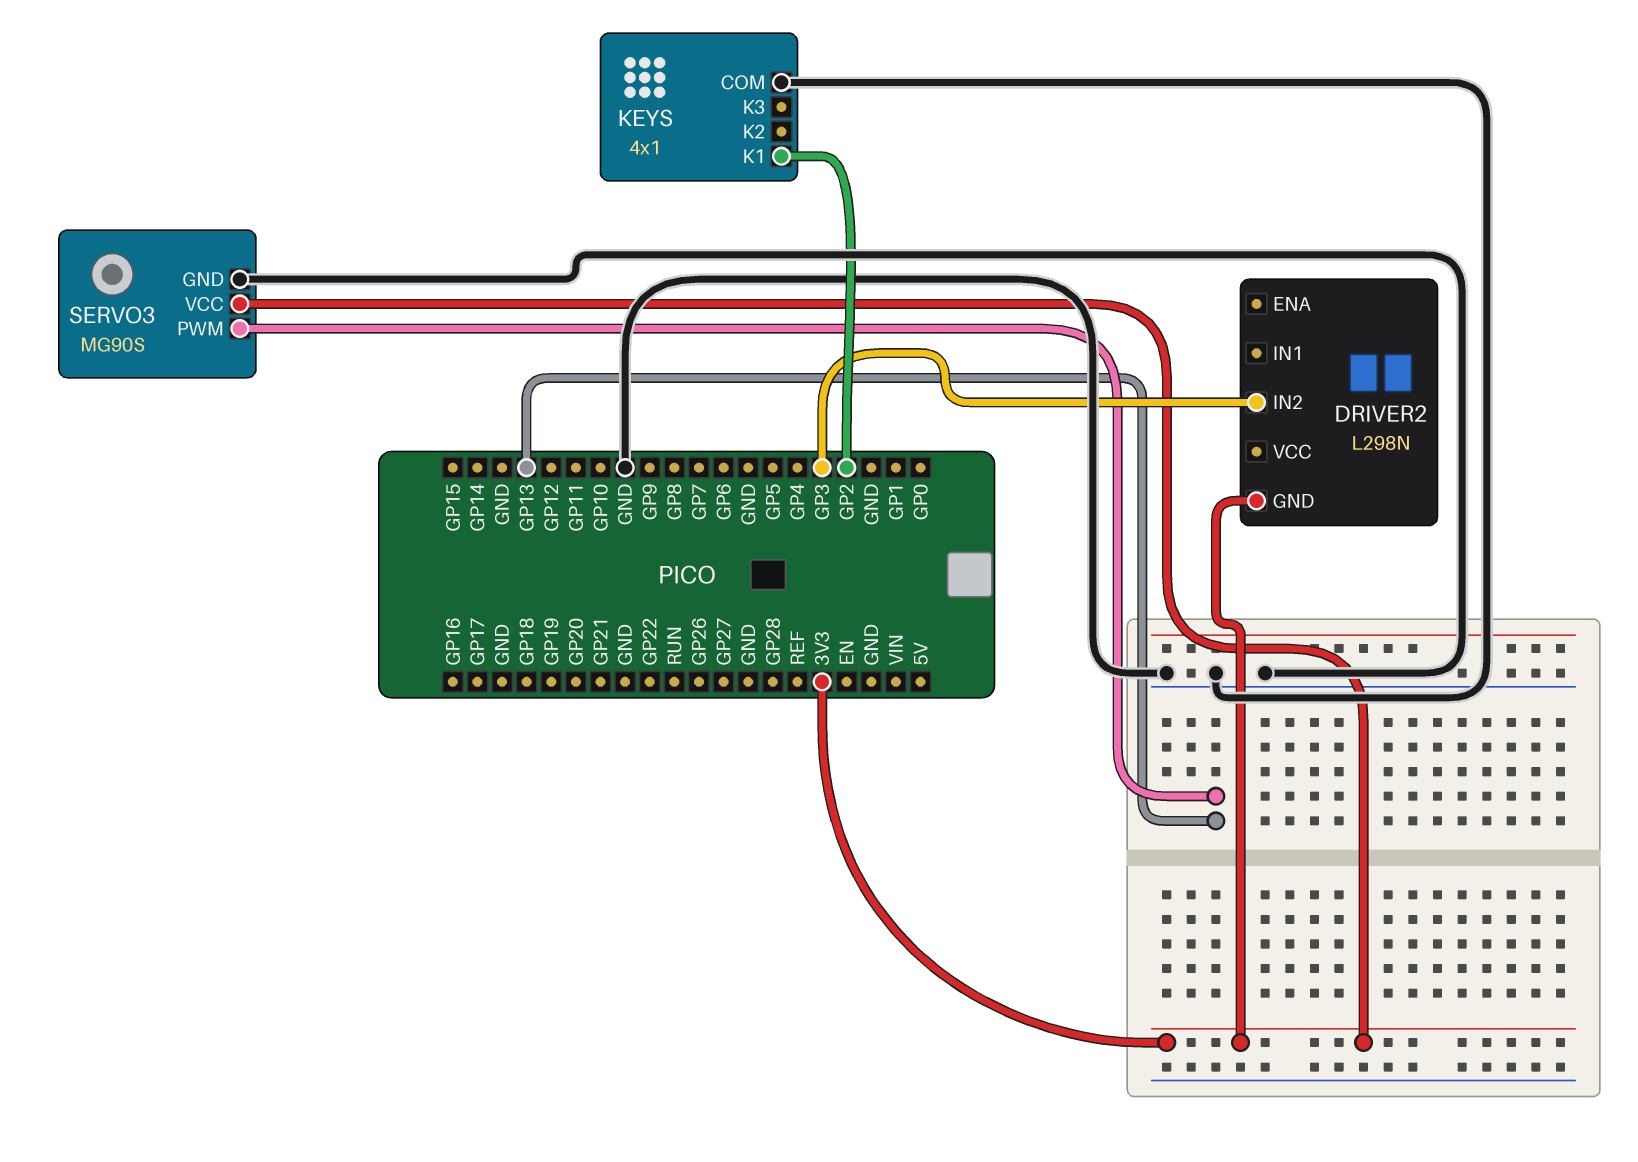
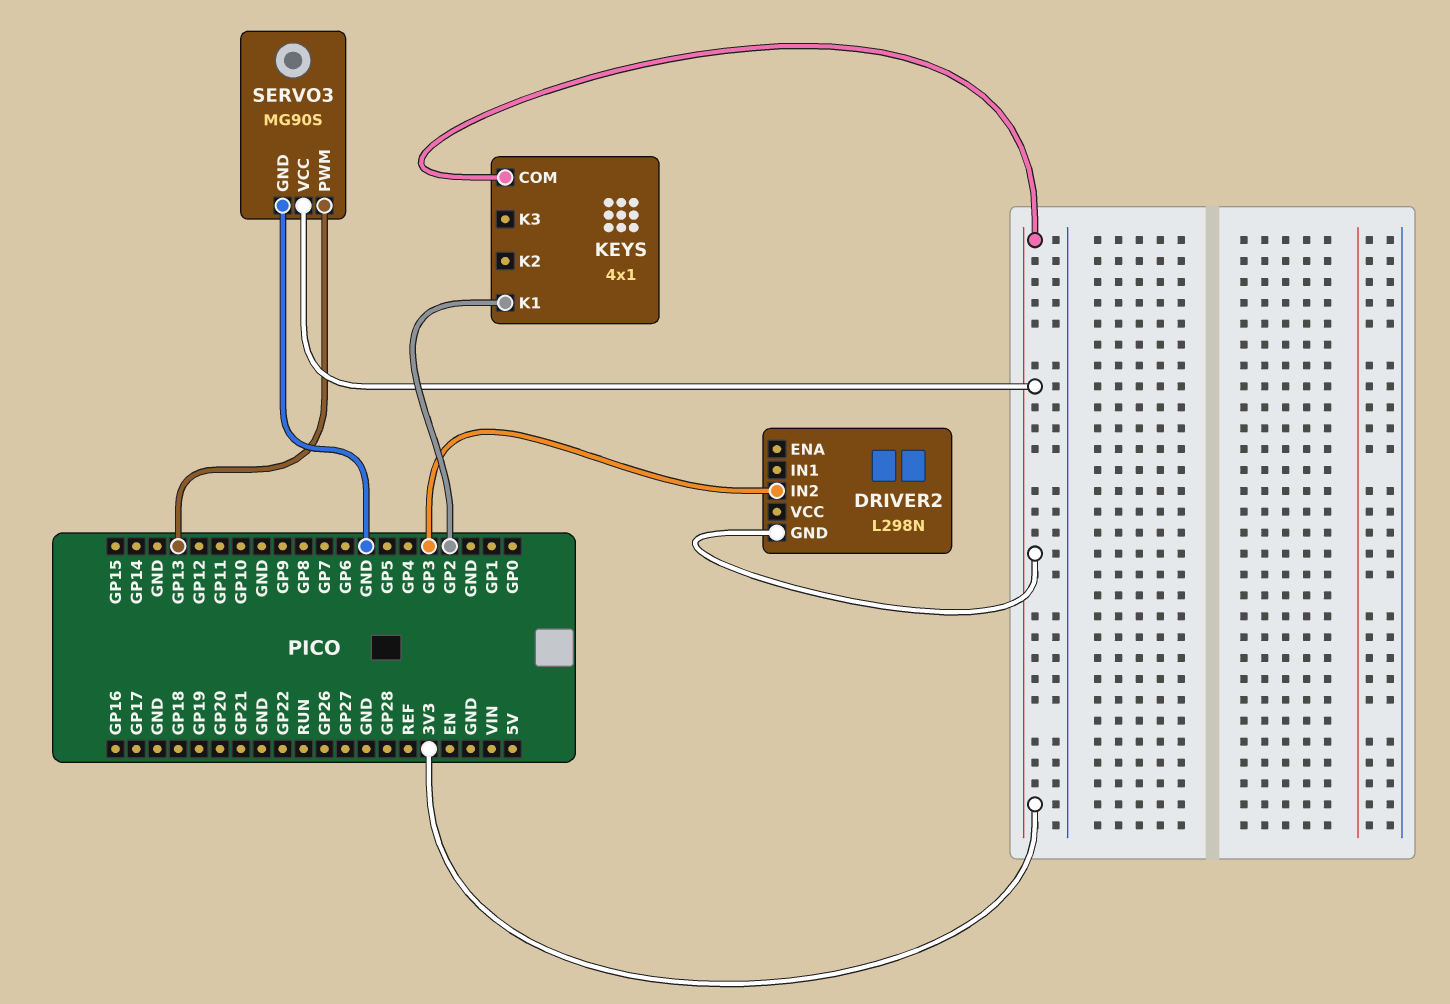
KEYS pin COM: GND -> 3V3

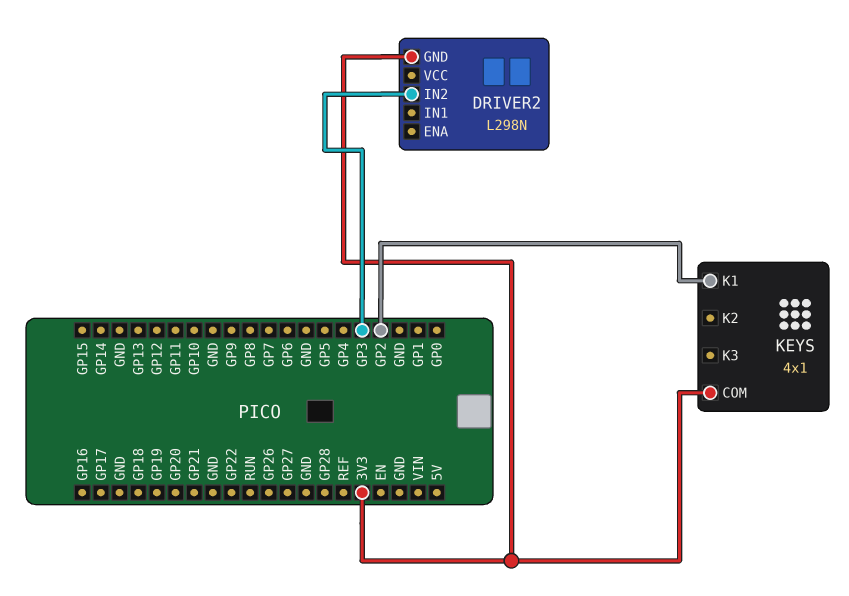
SERVO3: MG90S -> none
SERVO3 pin GND: GND -> none
SERVO3 pin PWM: GP13 -> none
SERVO3 pin VCC: 3V3 -> none

